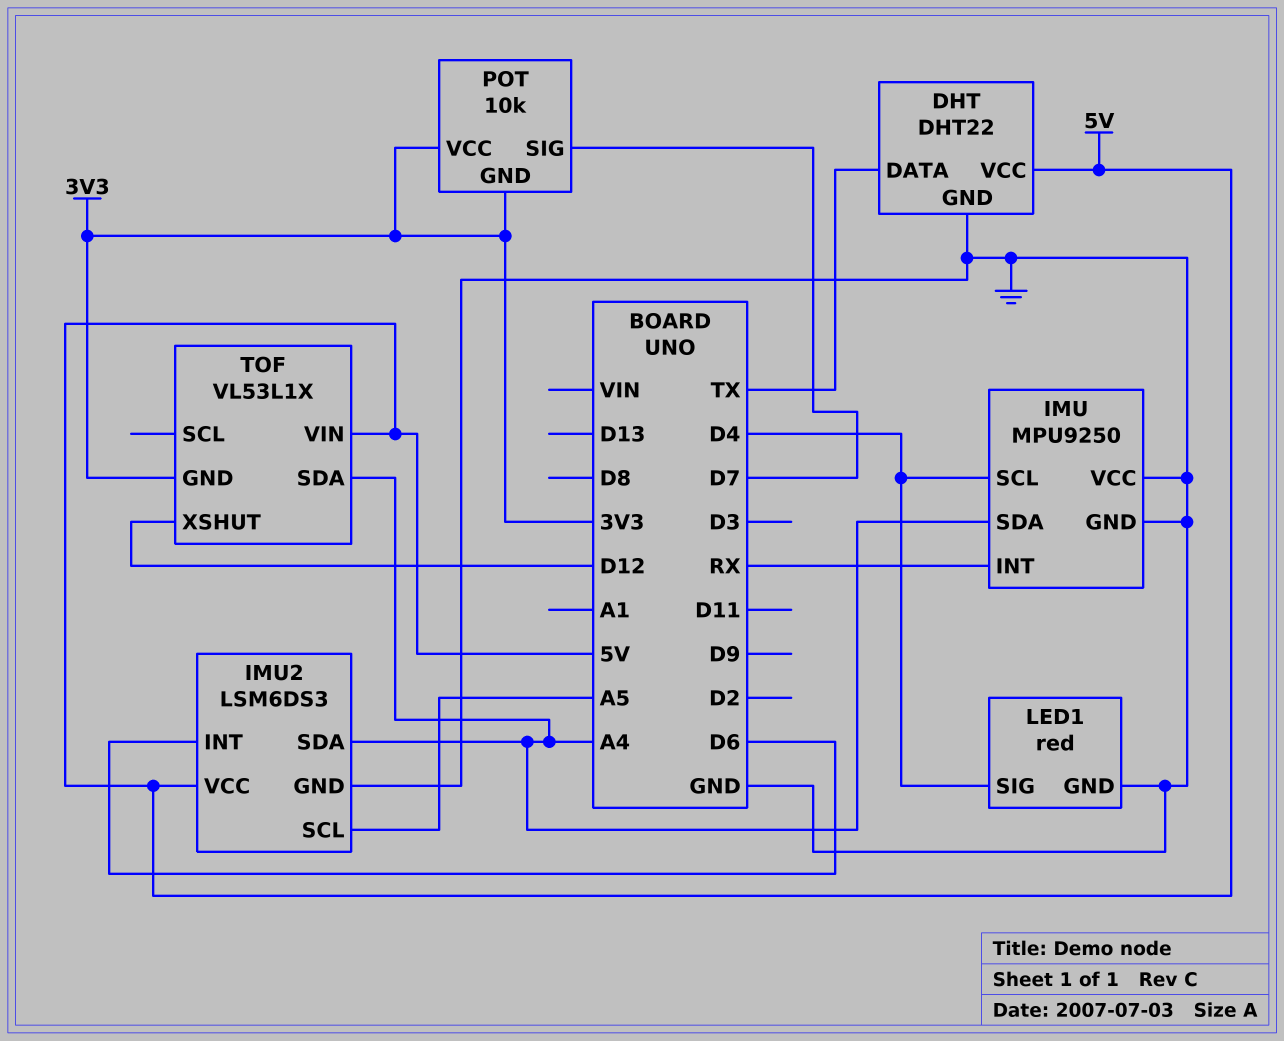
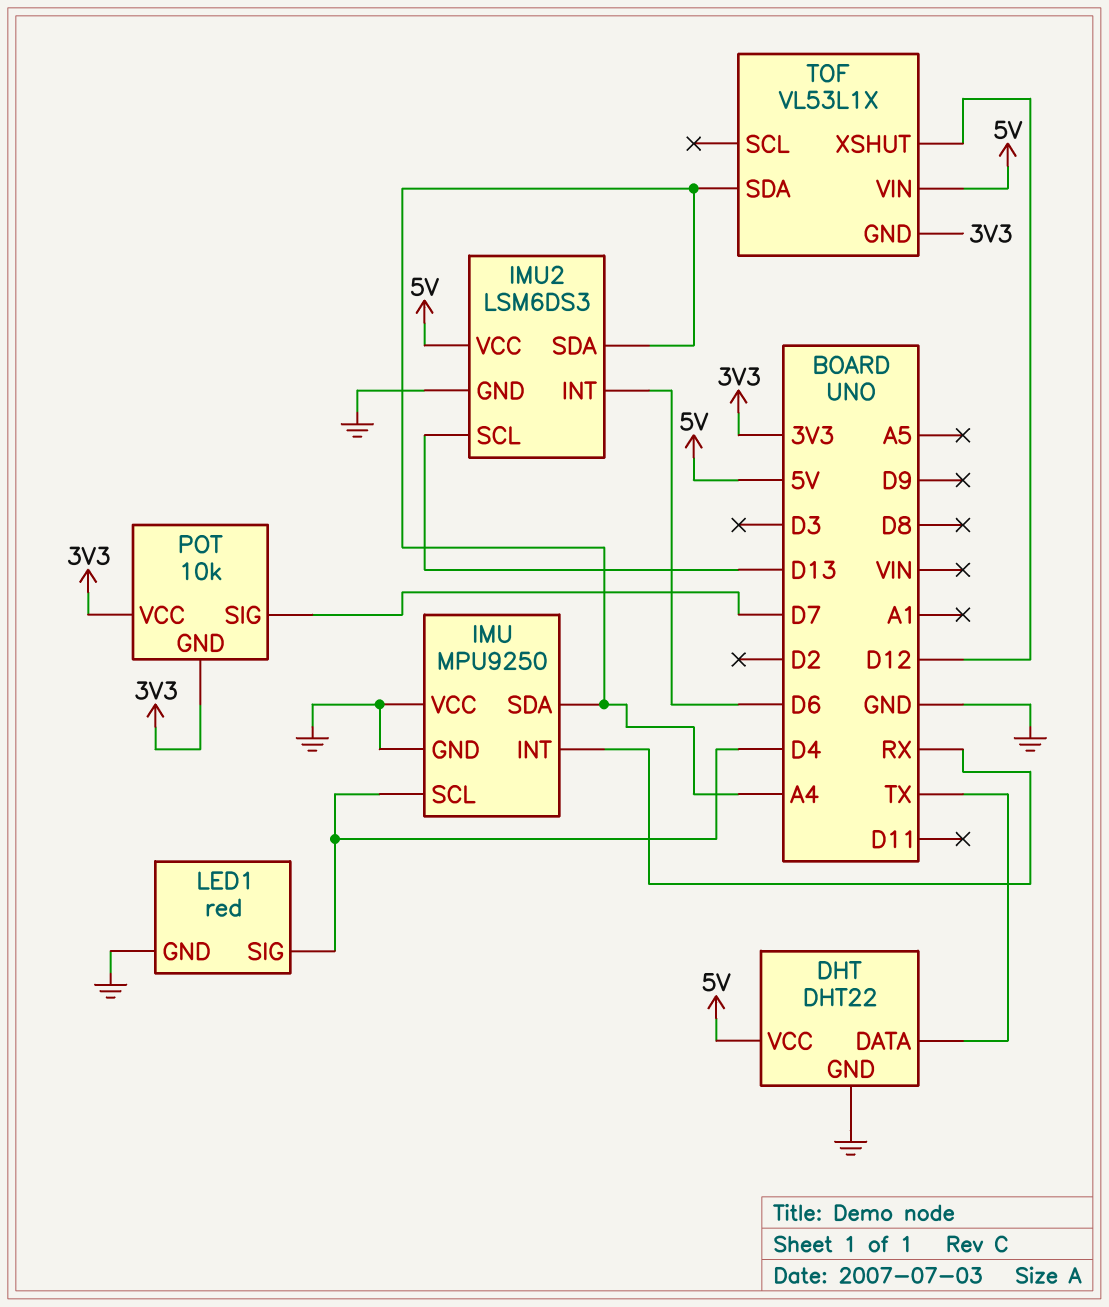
IMU2 pin SCL: A5 -> D13

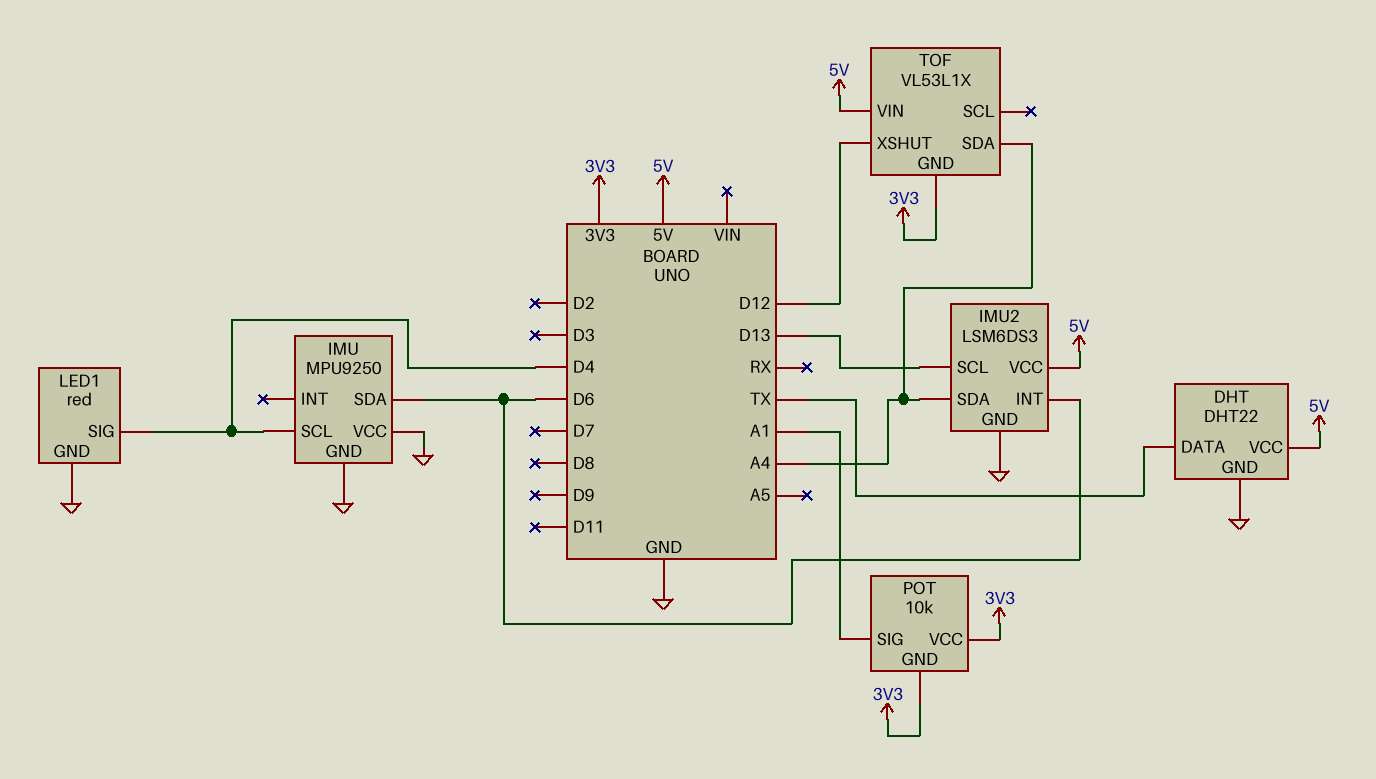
IMU pin INT: RX -> none
IMU pin SDA: A4 -> D6
POT pin SIG: D7 -> A1

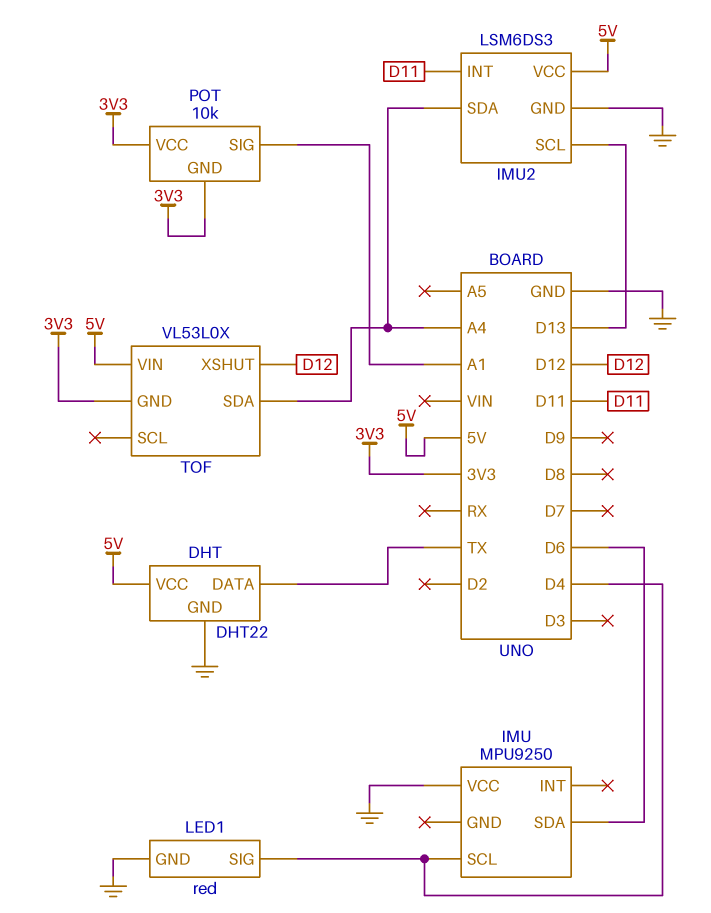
IMU pin GND: GND -> none
IMU2 pin INT: D6 -> D11
TOF: VL53L1X -> VL53L0X

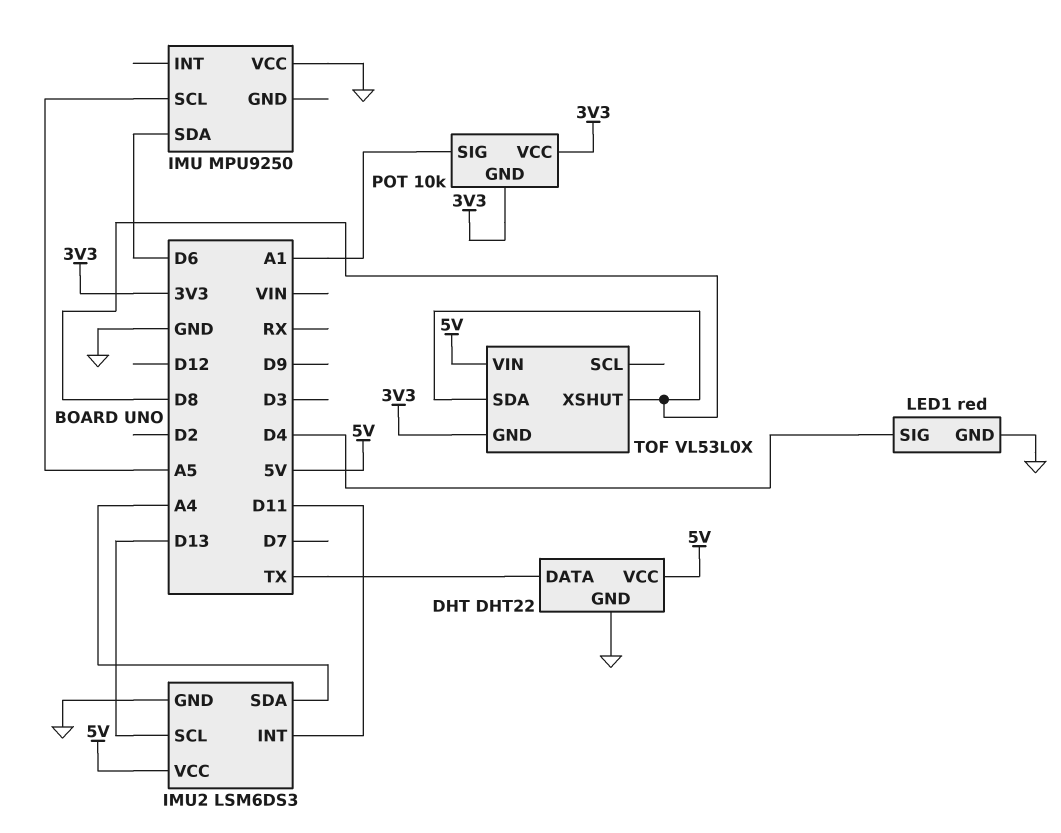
IMU pin SCL: D4 -> A5
TOF pin SDA: A4 -> D8
TOF pin XSHUT: D12 -> D8

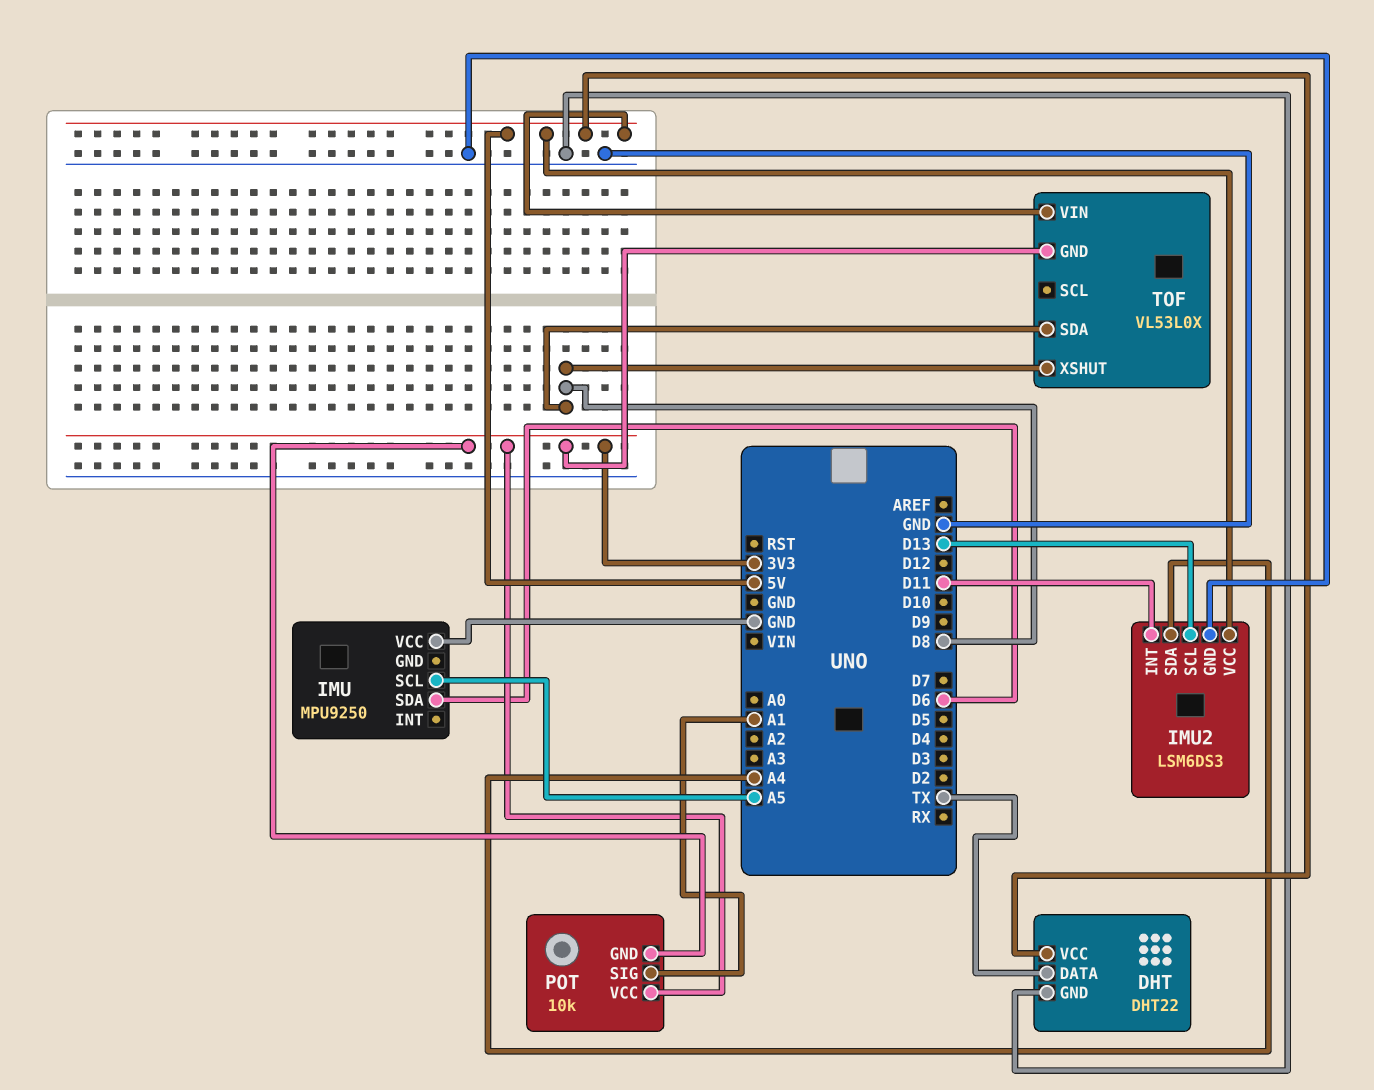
LED1: red -> none
LED1 pin GND: GND -> none
LED1 pin SIG: D4 -> none

